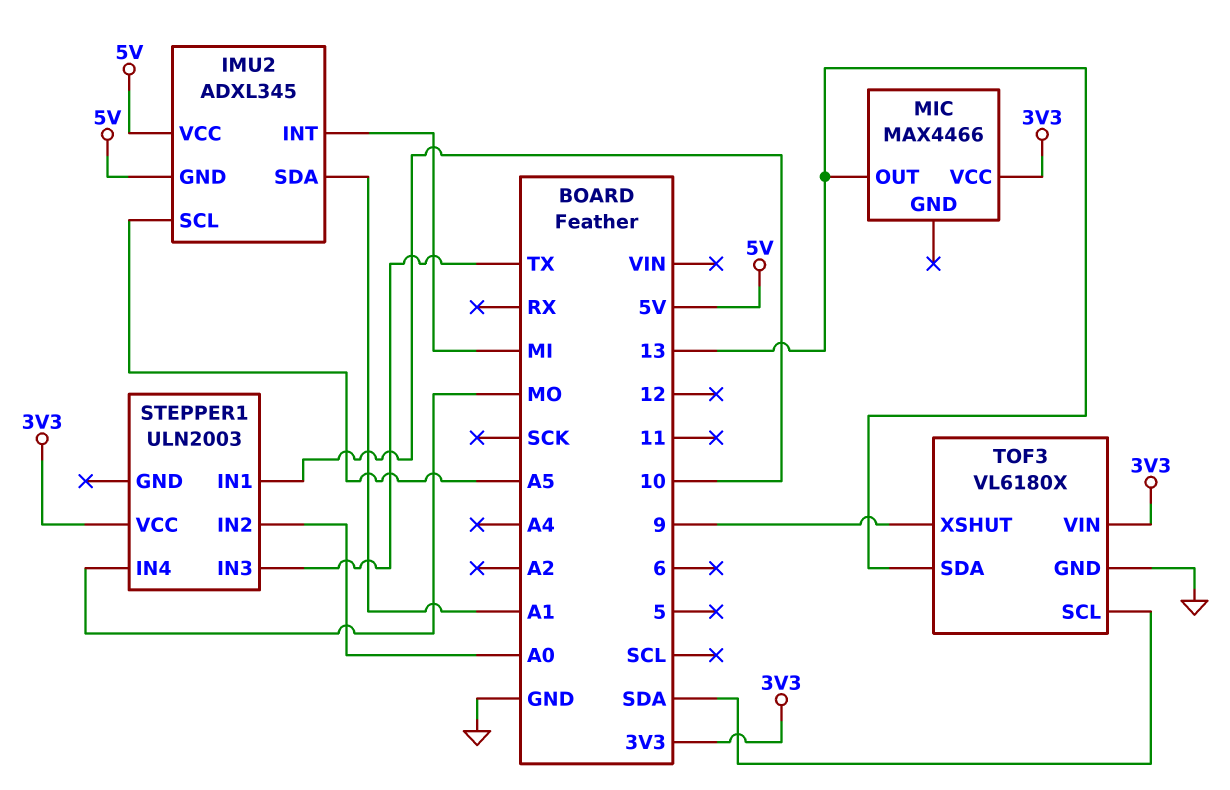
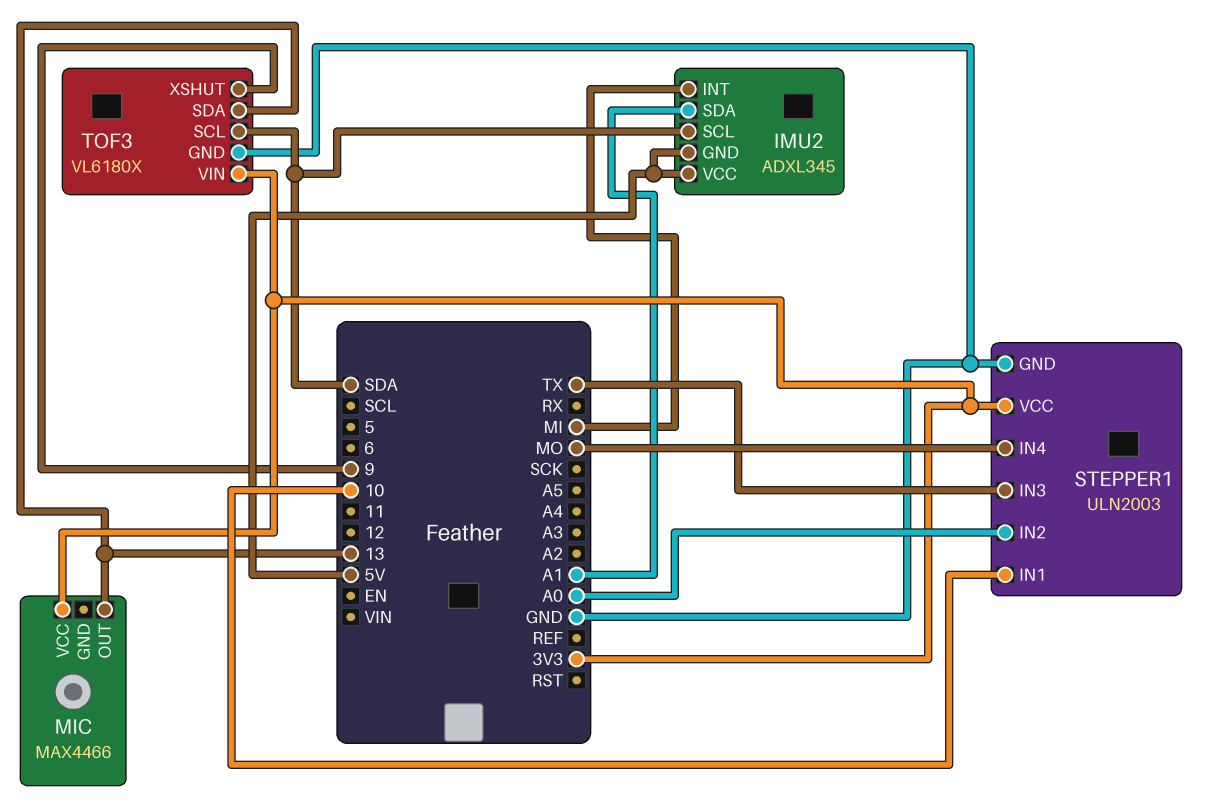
IMU2 pin SCL: A5 -> SDA
STEPPER1 pin GND: none -> GND

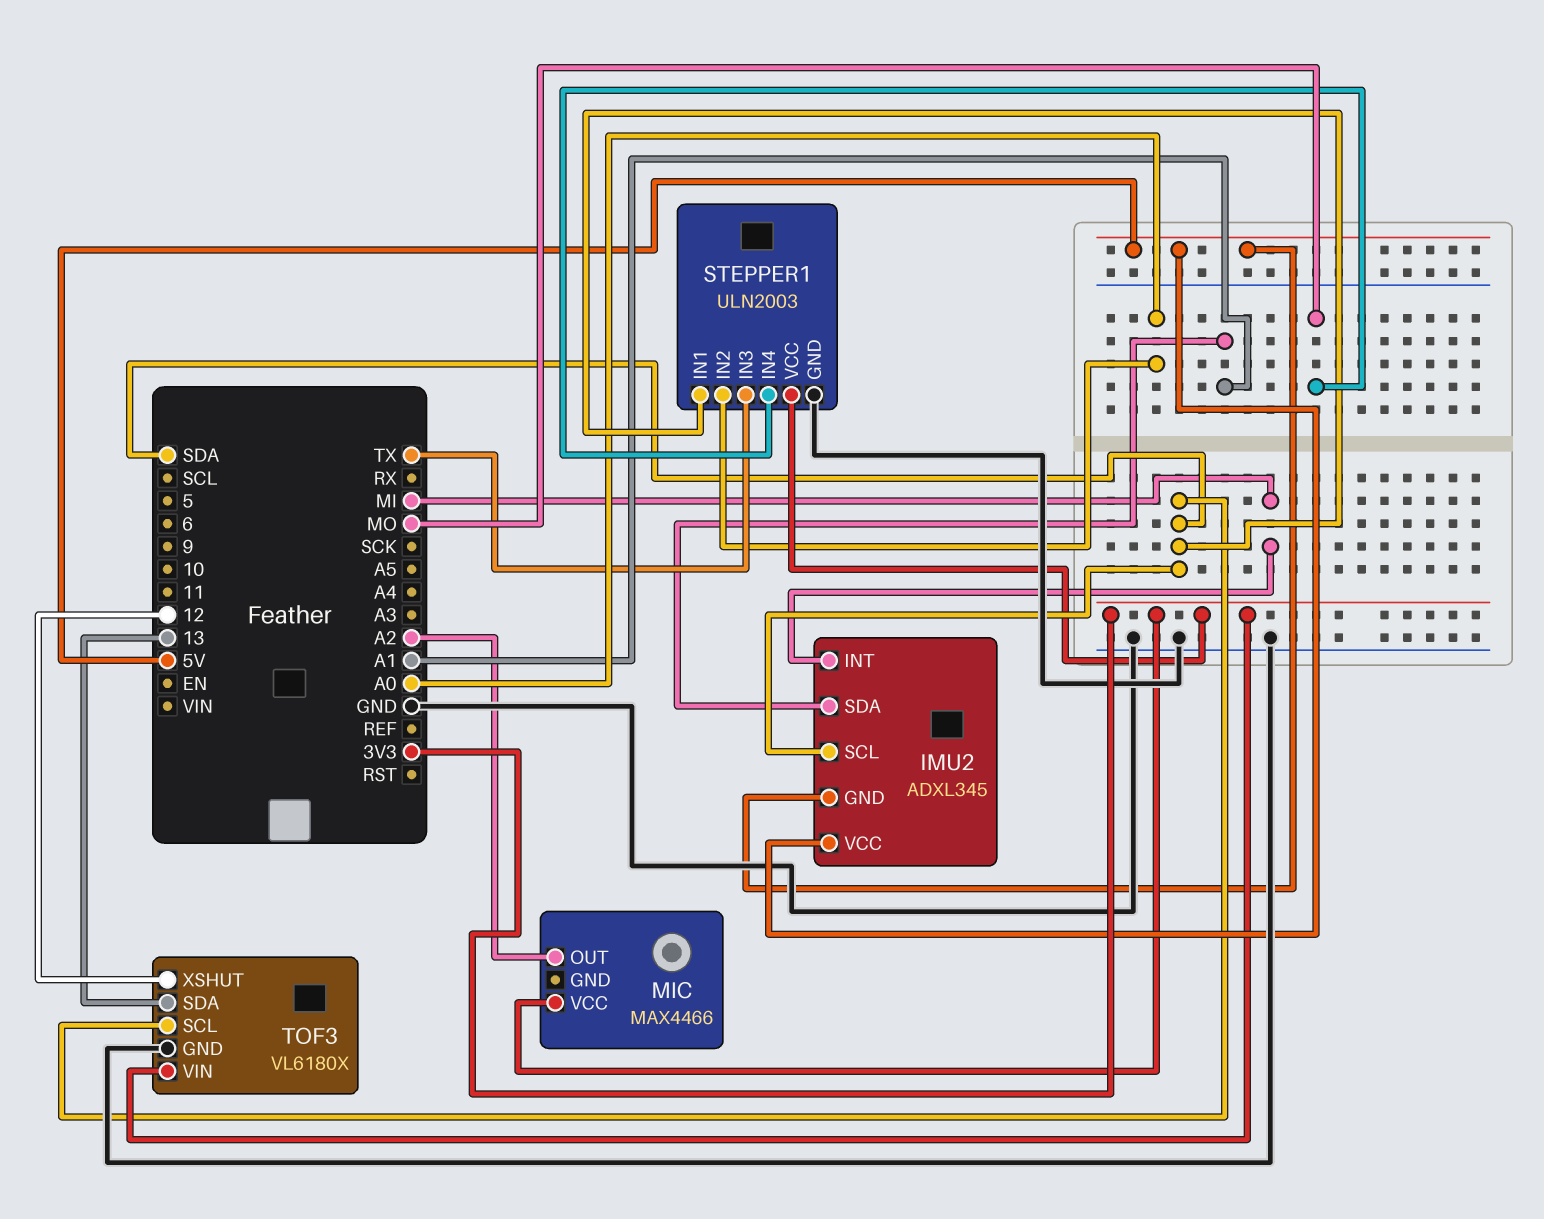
MIC pin OUT: 13 -> A2
STEPPER1 pin IN1: 10 -> SDA
TOF3 pin XSHUT: 9 -> 12

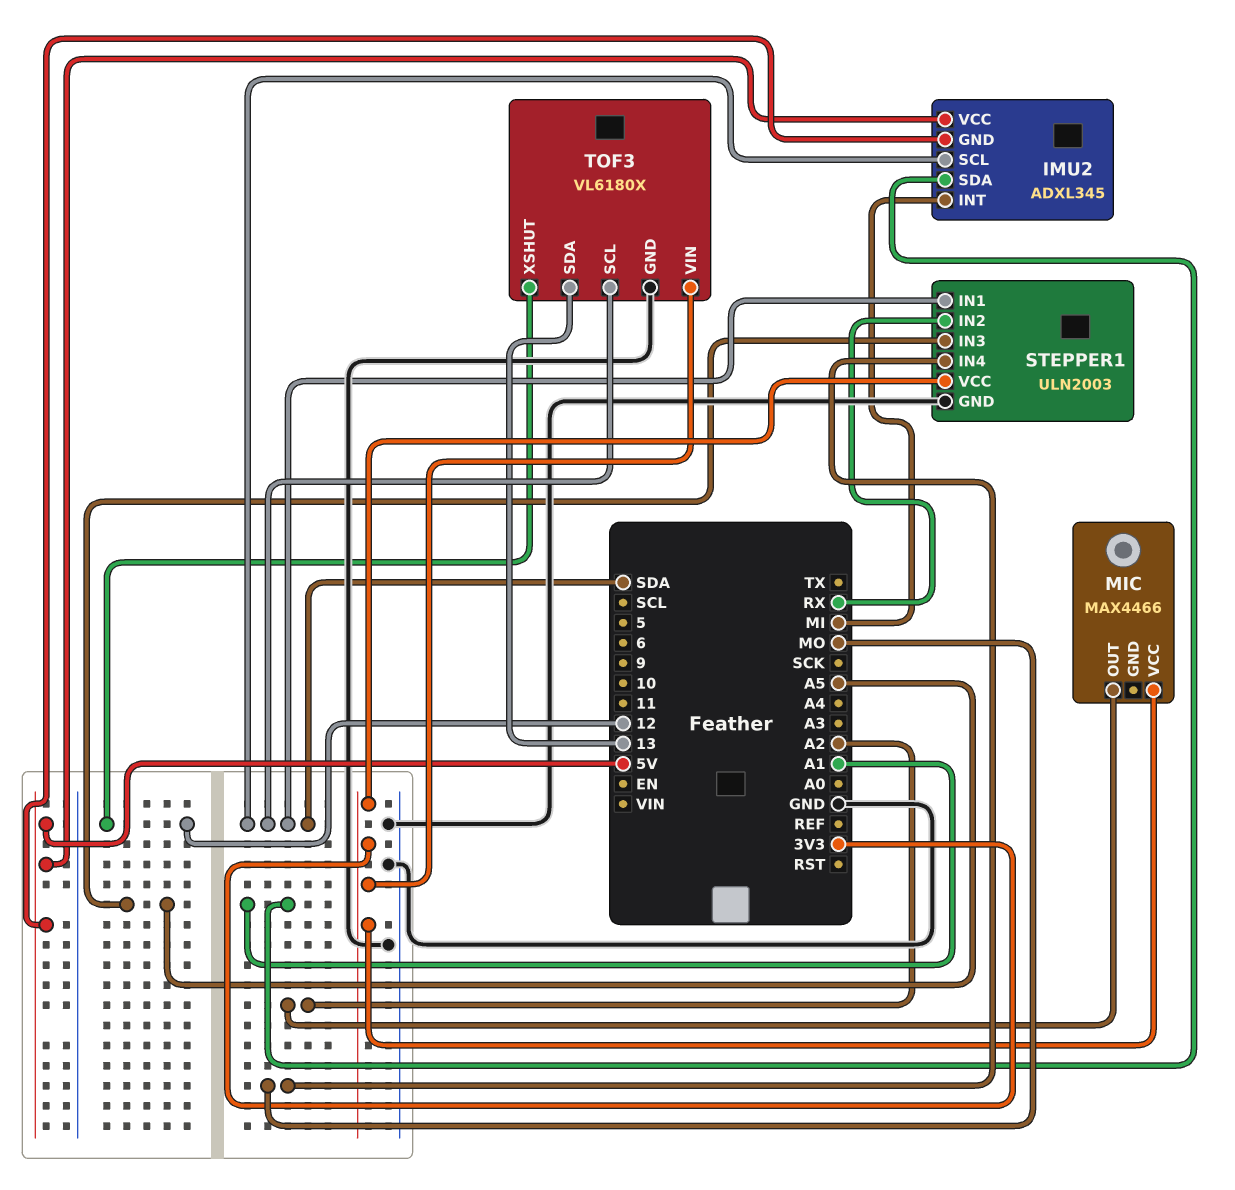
STEPPER1 pin IN2: A0 -> RX
STEPPER1 pin IN3: TX -> A5

